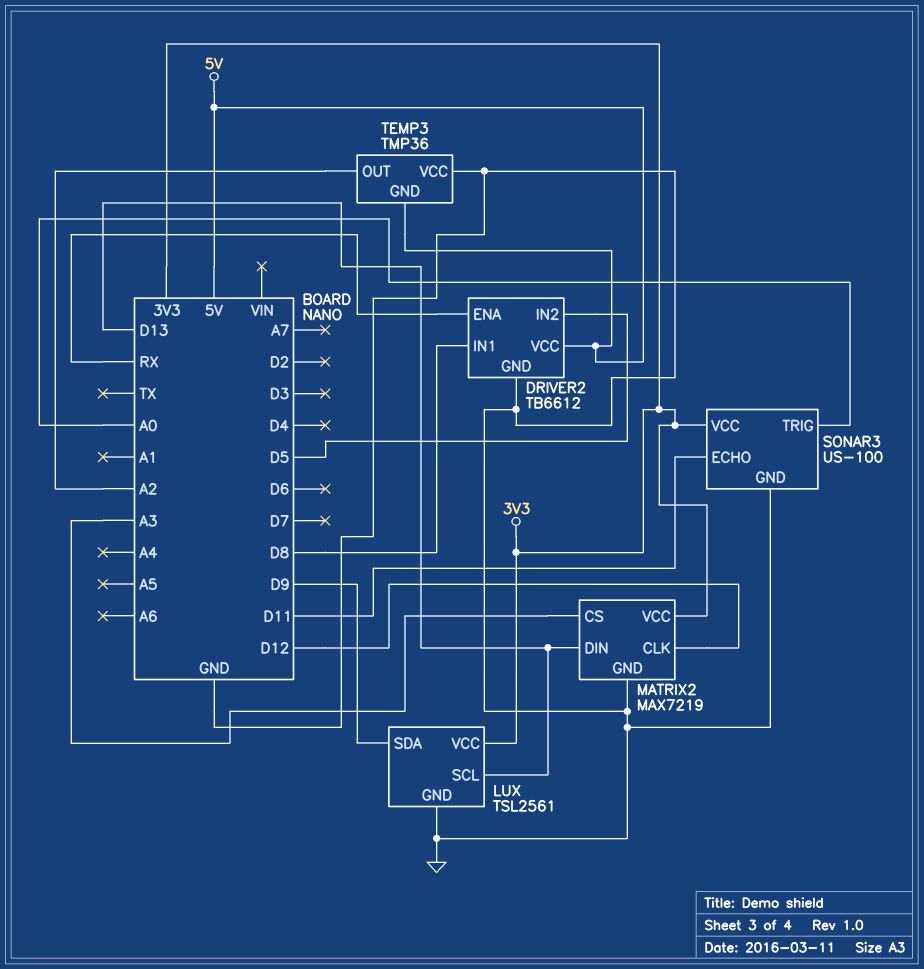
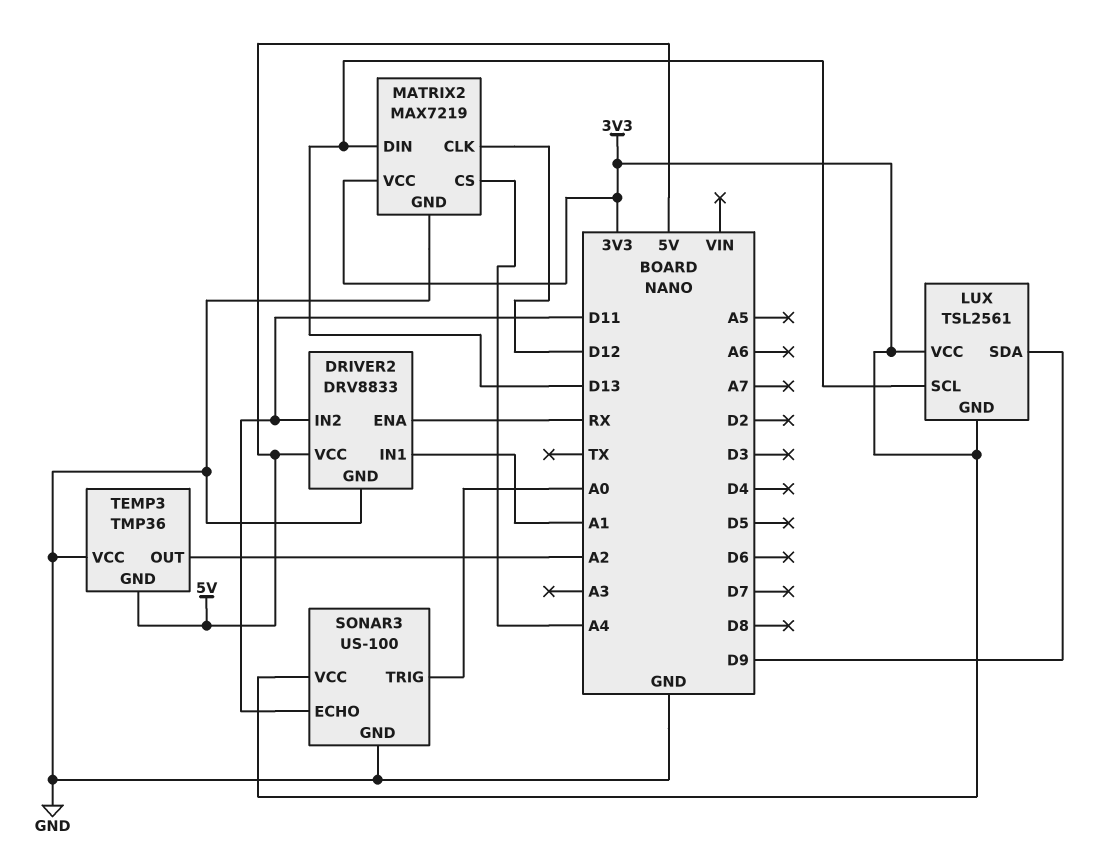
DRIVER2: TB6612 -> DRV8833
DRIVER2 pin IN1: D8 -> A1
DRIVER2 pin IN2: D5 -> D11
LUX pin GND: GND -> 3V3
MATRIX2 pin CS: A3 -> A4

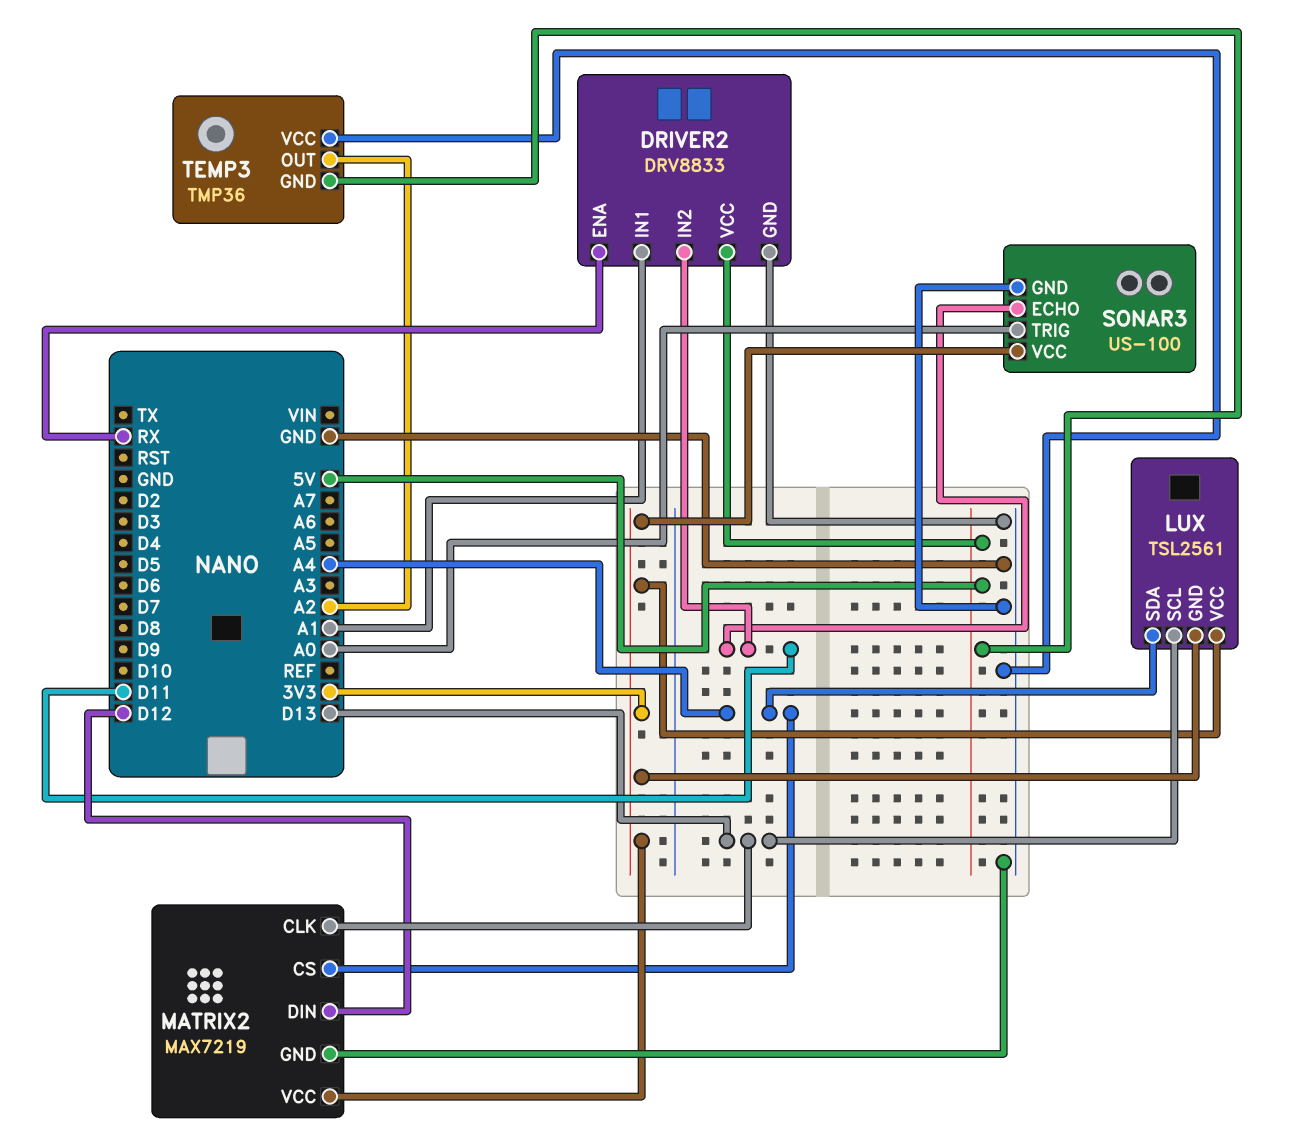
LUX pin SDA: D9 -> A4
MATRIX2 pin CLK: D12 -> D13
MATRIX2 pin DIN: D13 -> D12

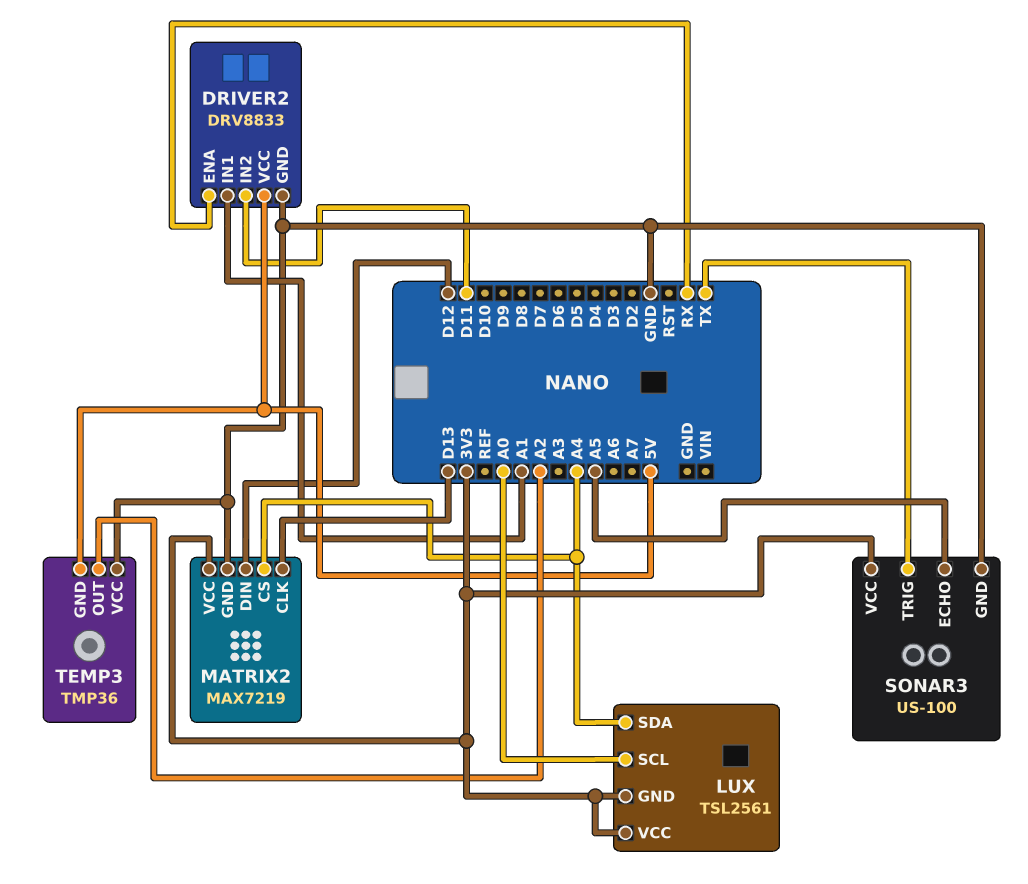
LUX pin SCL: D13 -> A0
SONAR3 pin ECHO: D11 -> A5
SONAR3 pin TRIG: A0 -> TX

